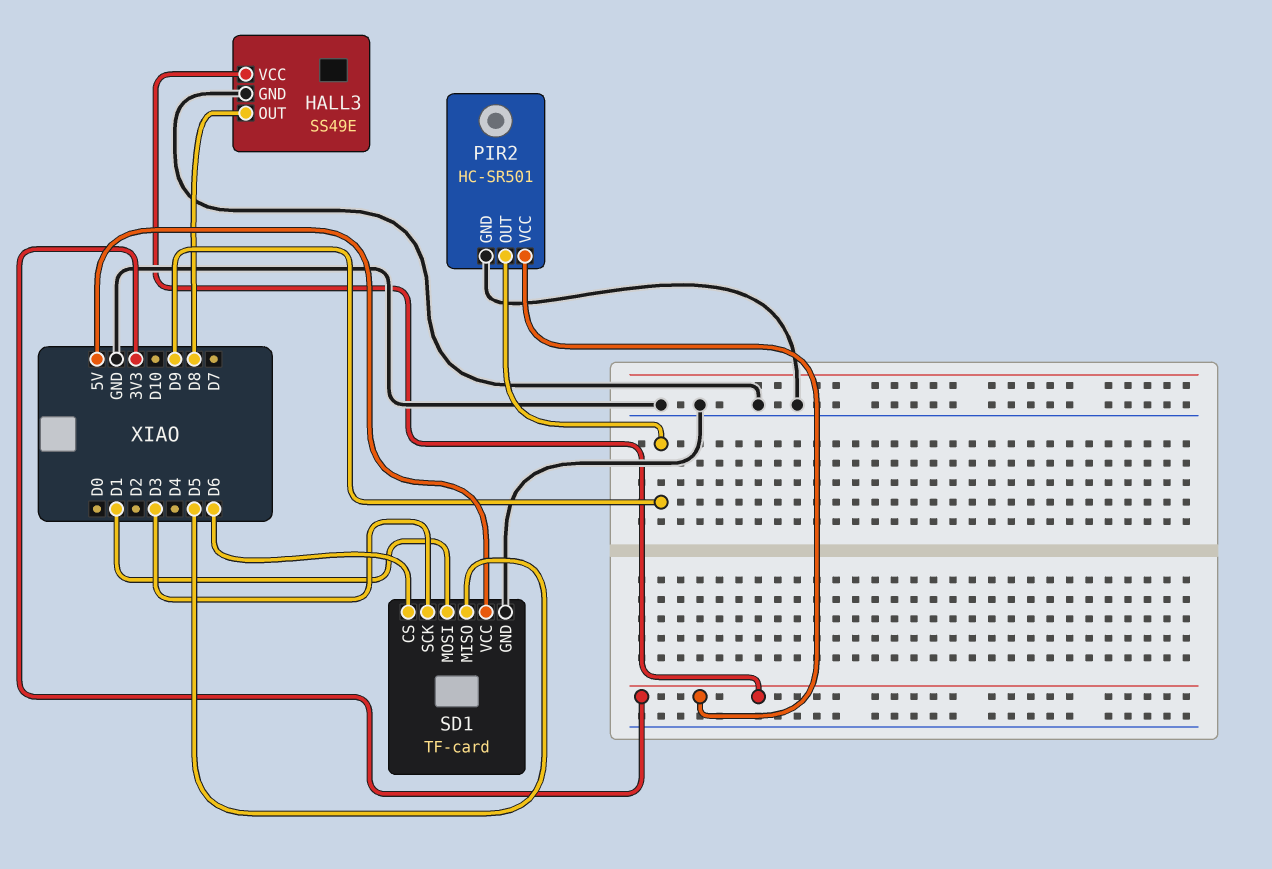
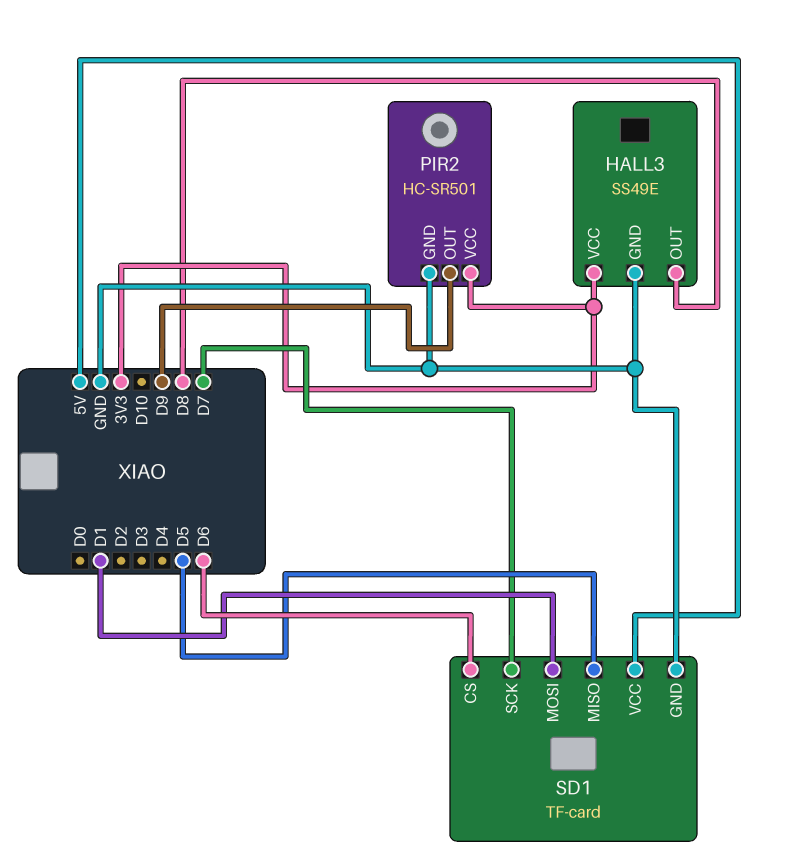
SD1 pin SCK: D3 -> D7

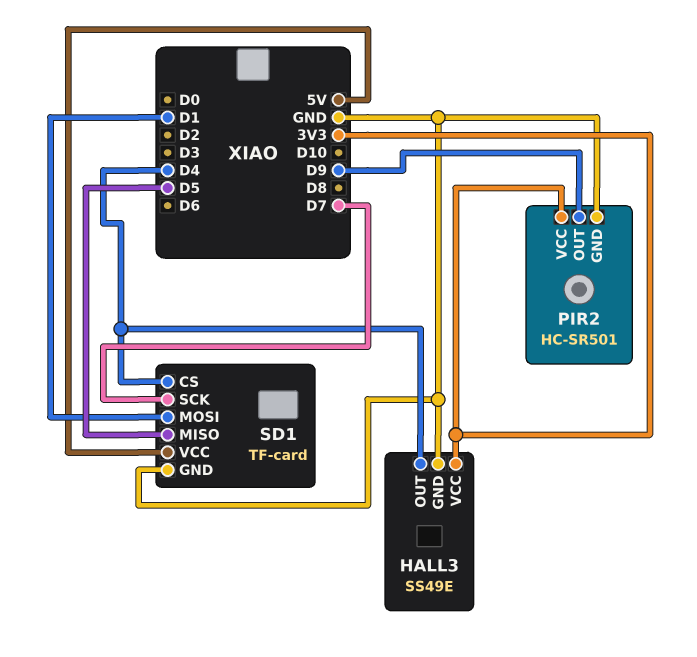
HALL3 pin OUT: D8 -> D4
SD1 pin CS: D6 -> D4

